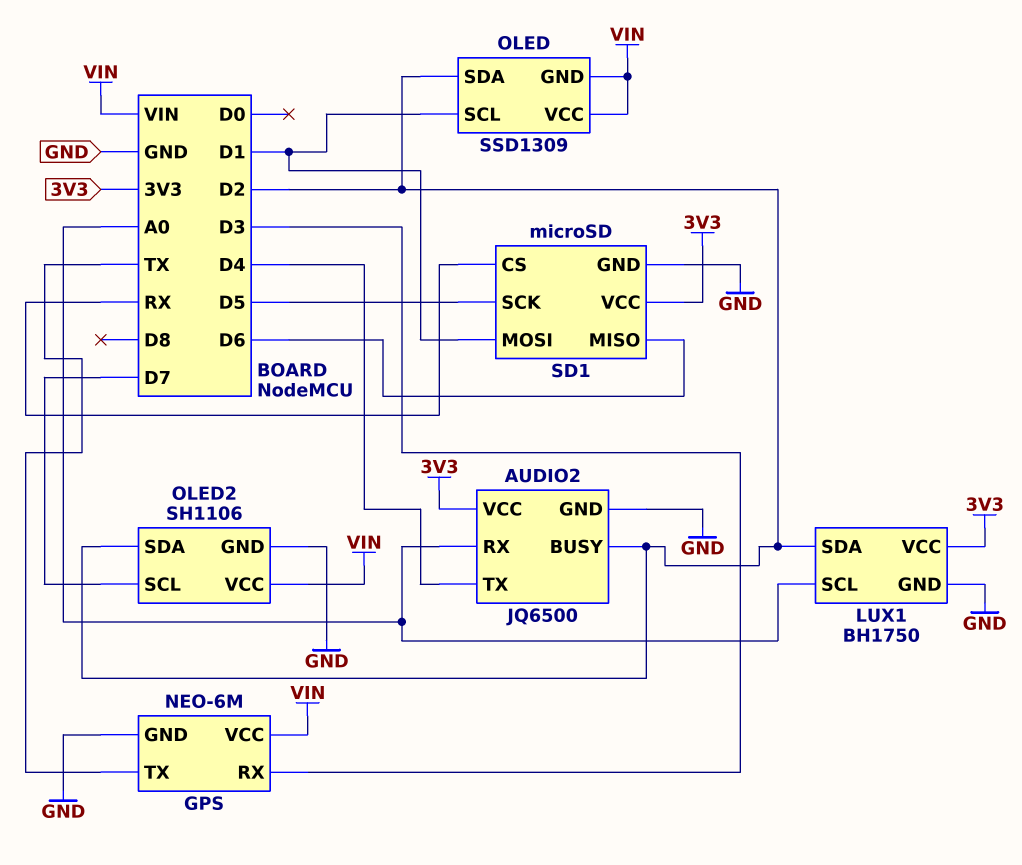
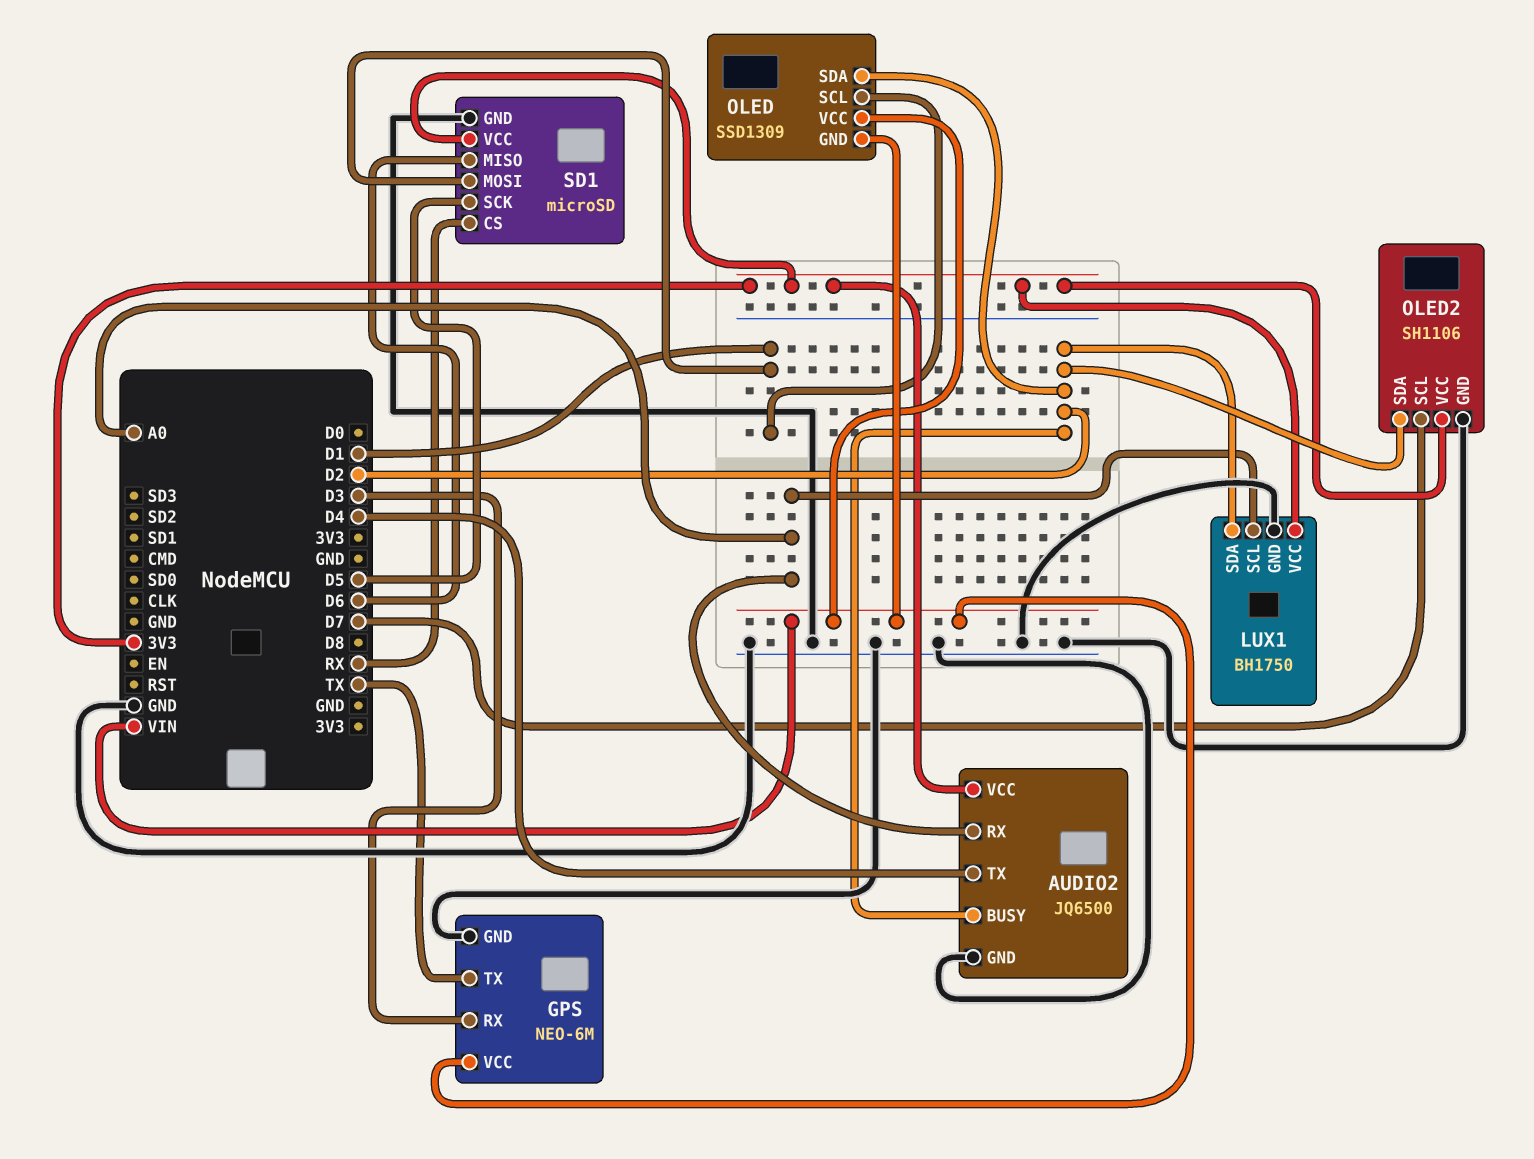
OLED2 pin VCC: VIN -> 3V3

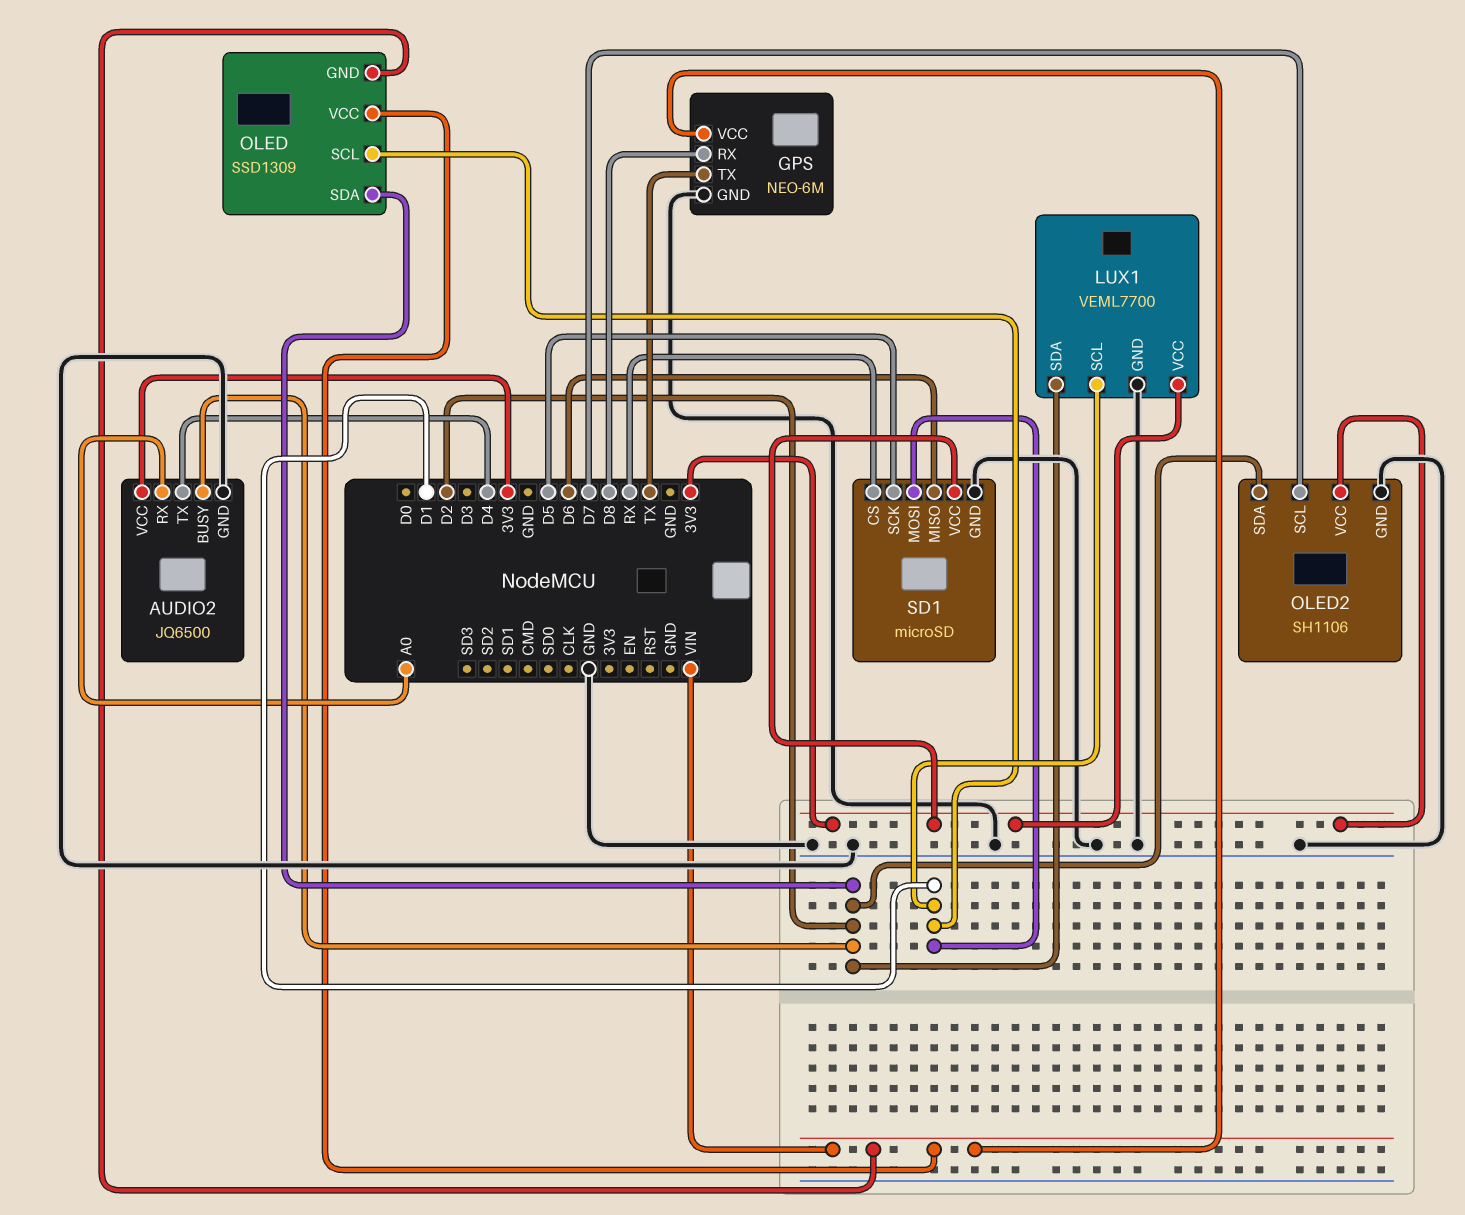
GPS pin RX: D3 -> D8
LUX1: BH1750 -> VEML7700
LUX1 pin SCL: A0 -> D1

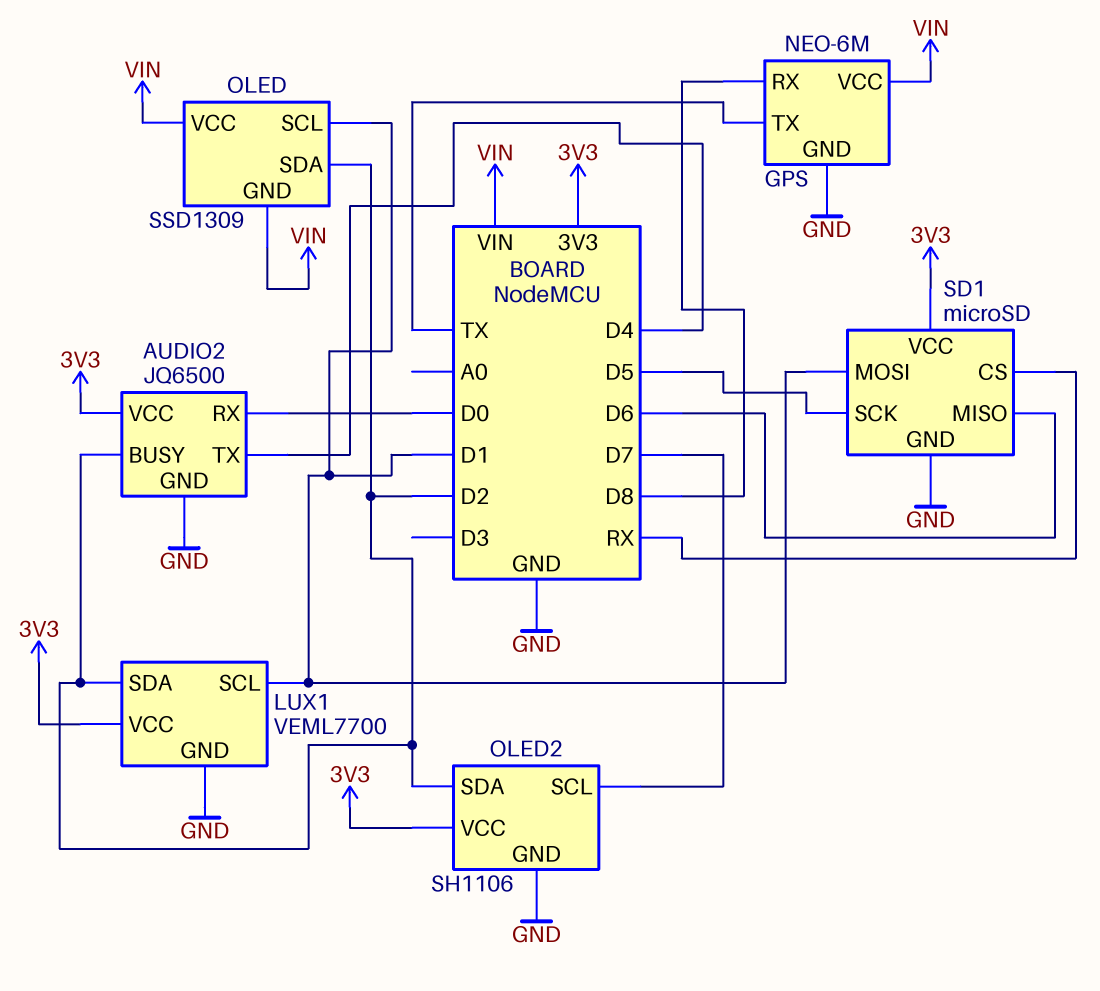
AUDIO2 pin RX: A0 -> D0

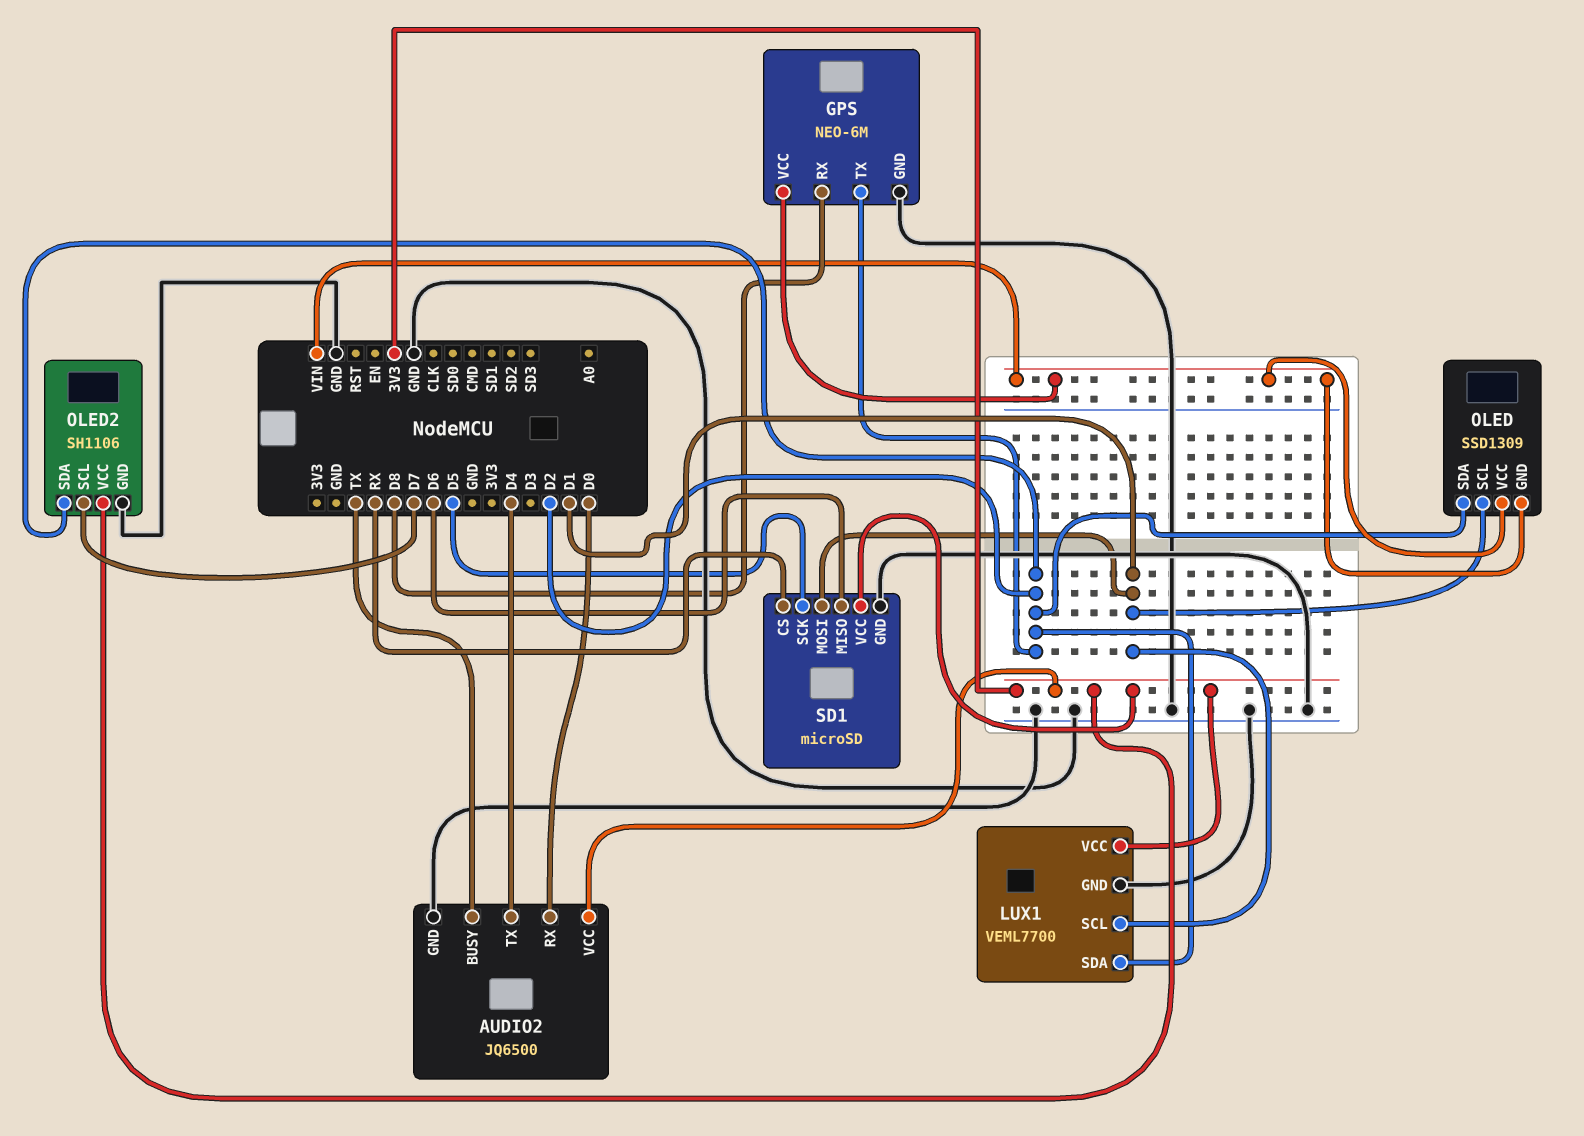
AUDIO2 pin BUSY: D2 -> TX
GPS pin TX: TX -> D2

